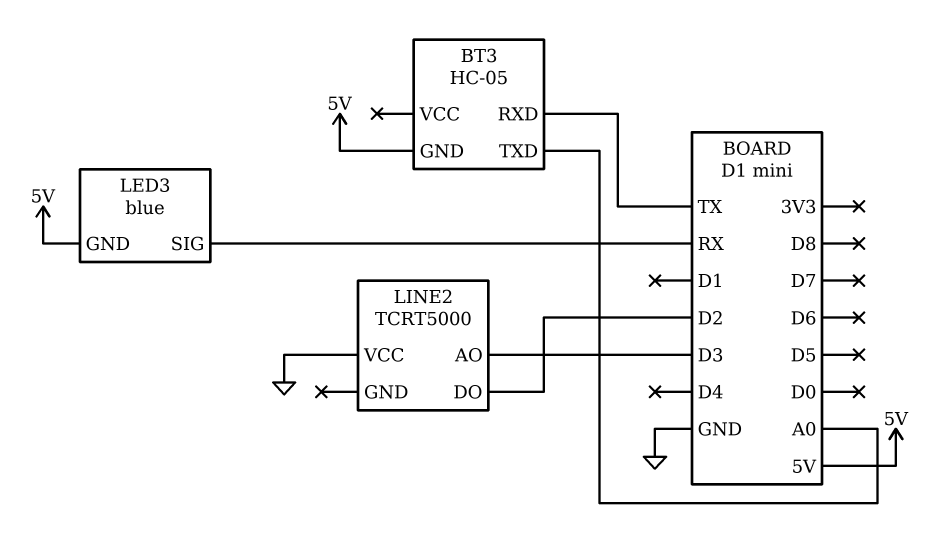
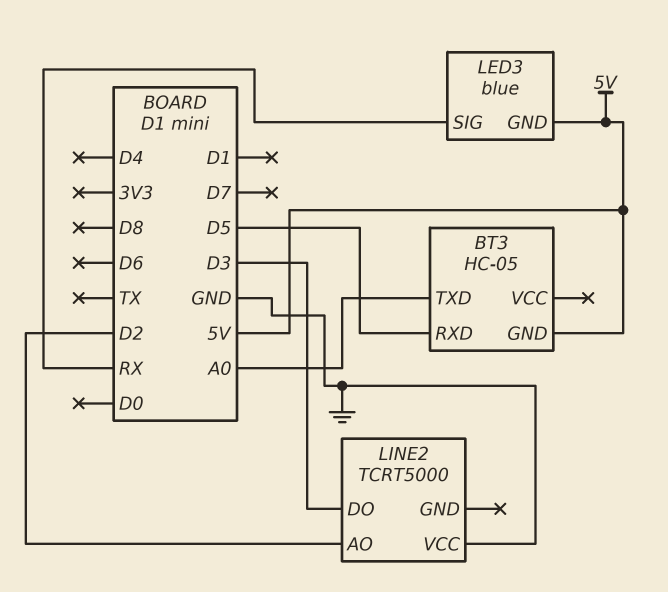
BT3 pin RXD: TX -> D5
LINE2 pin AO: D3 -> D2
LINE2 pin DO: D2 -> D3

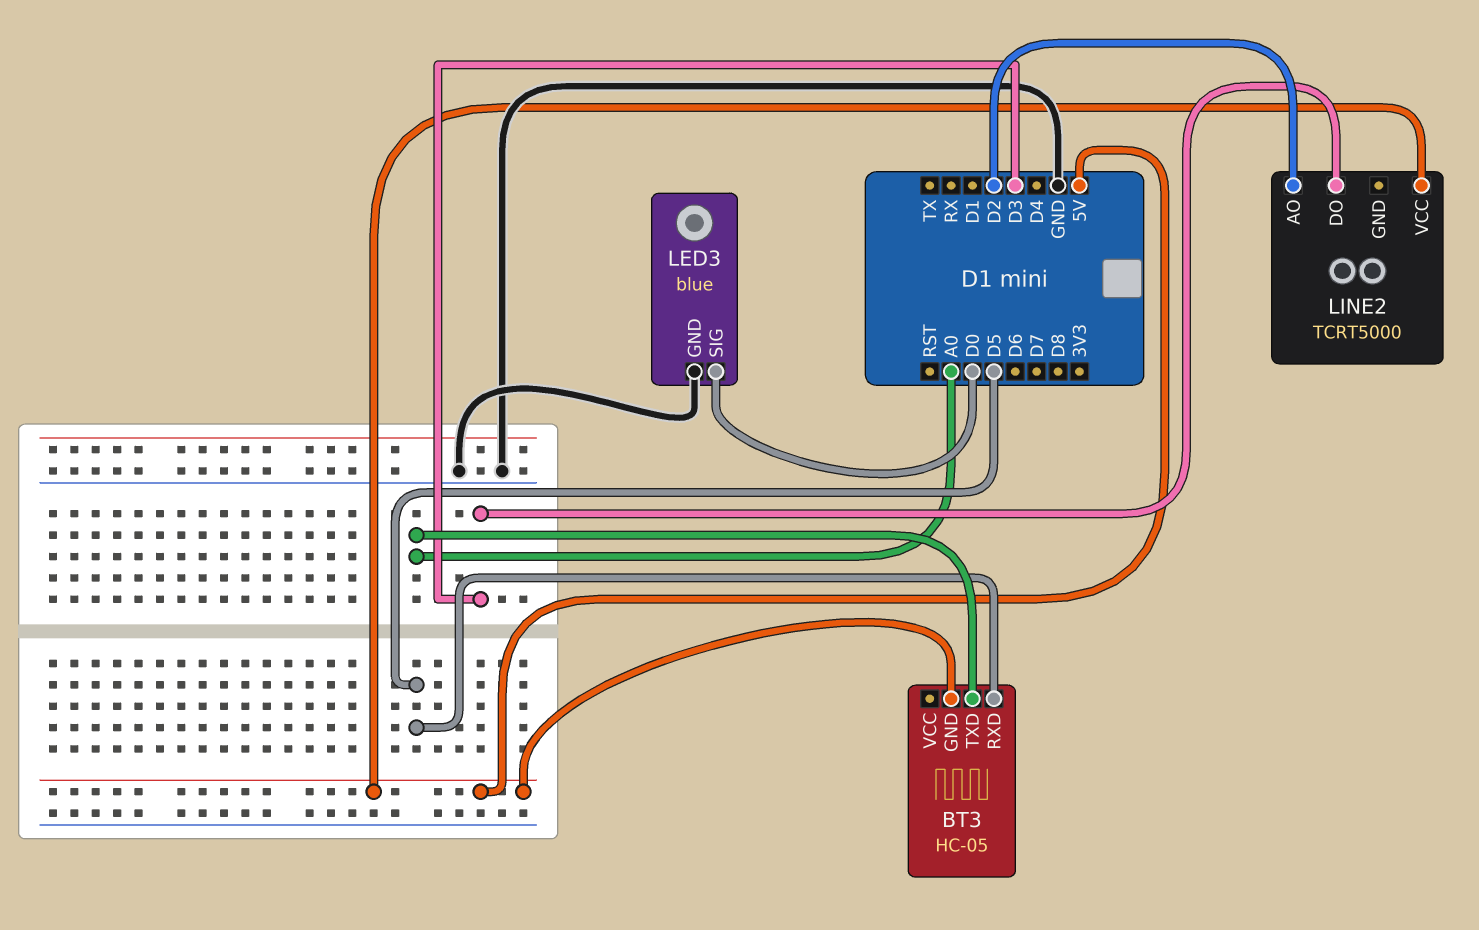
LED3 pin GND: 5V -> GND
LED3 pin SIG: RX -> D0
LINE2 pin VCC: GND -> 5V

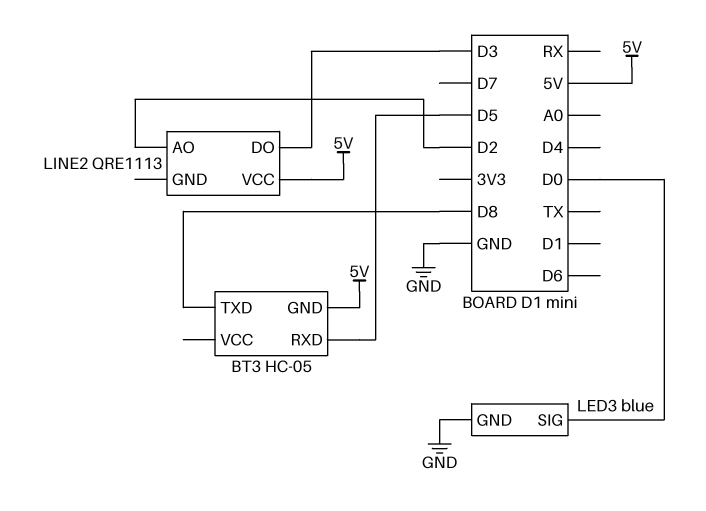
BT3 pin TXD: A0 -> D8
LINE2: TCRT5000 -> QRE1113

